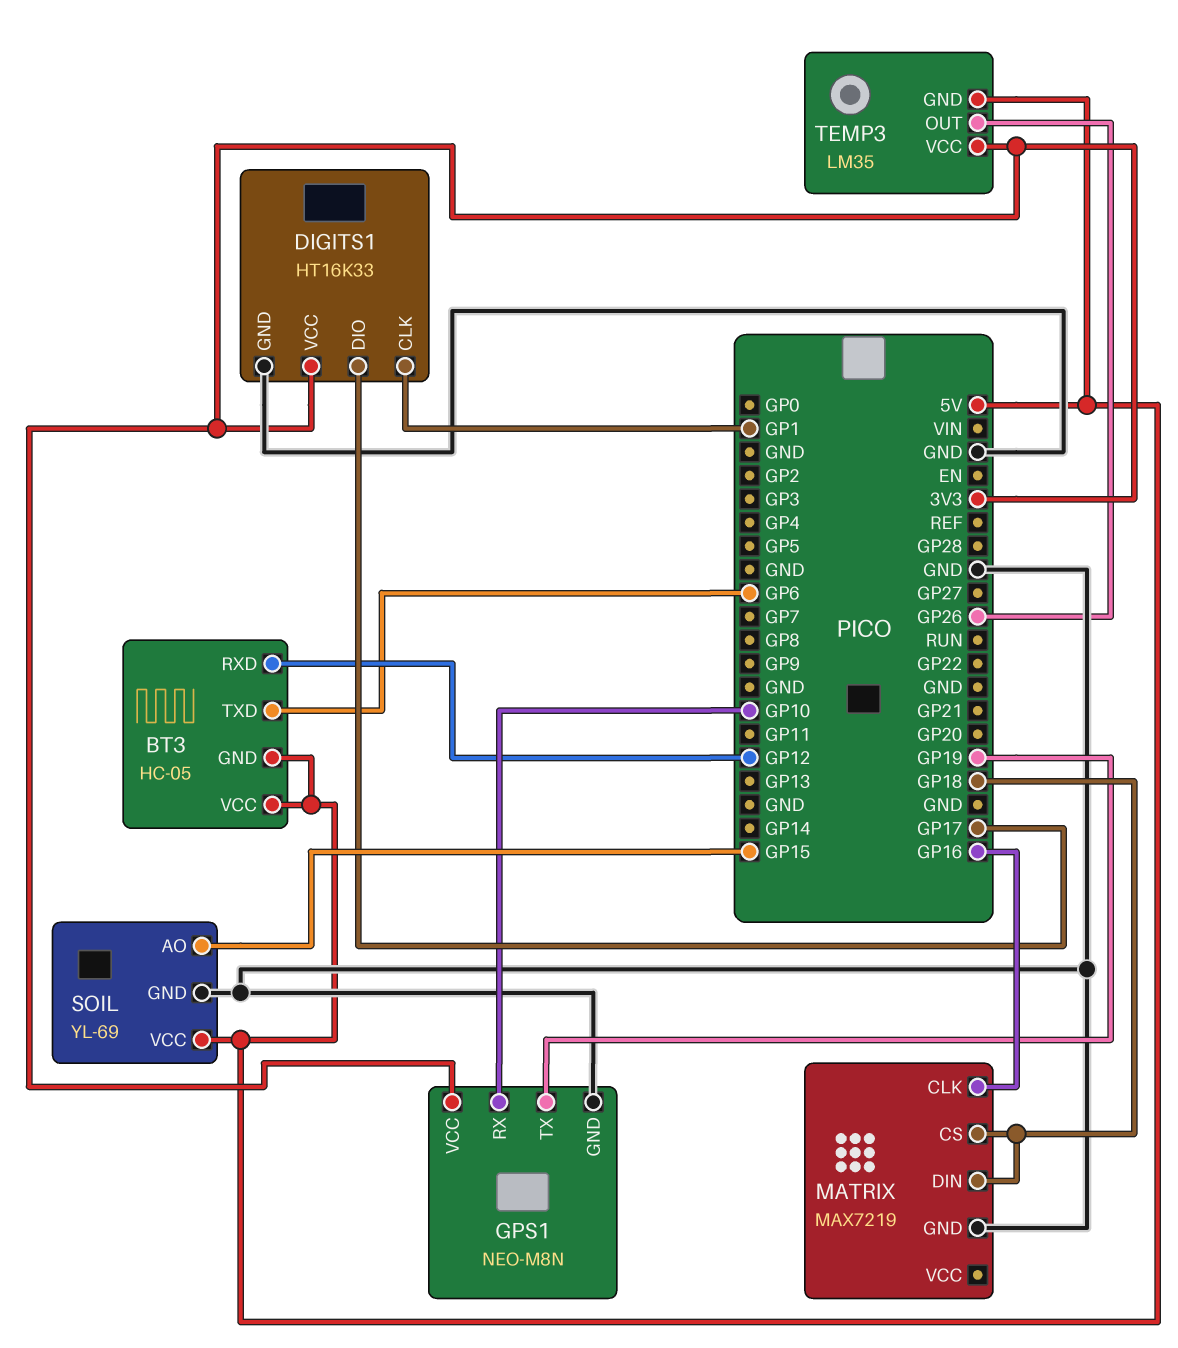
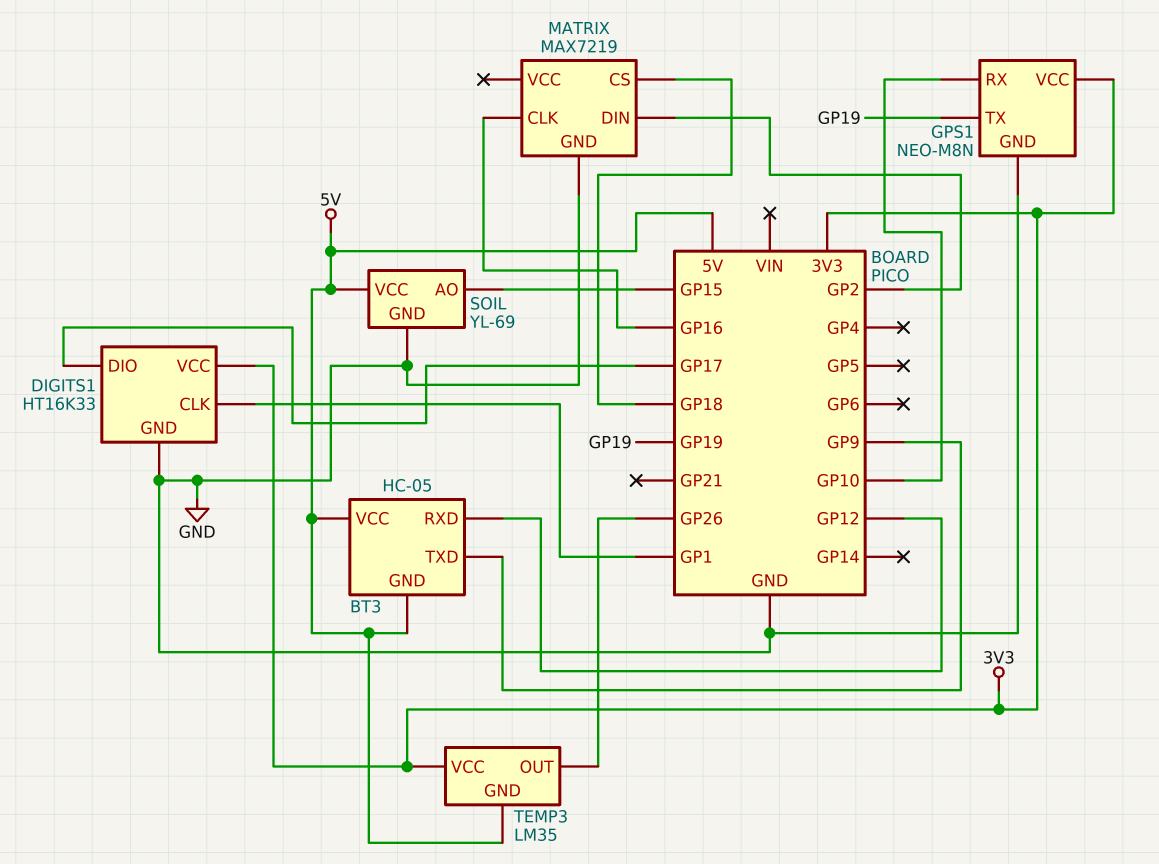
BT3 pin TXD: GP6 -> GP9
MATRIX pin DIN: GP18 -> GP2

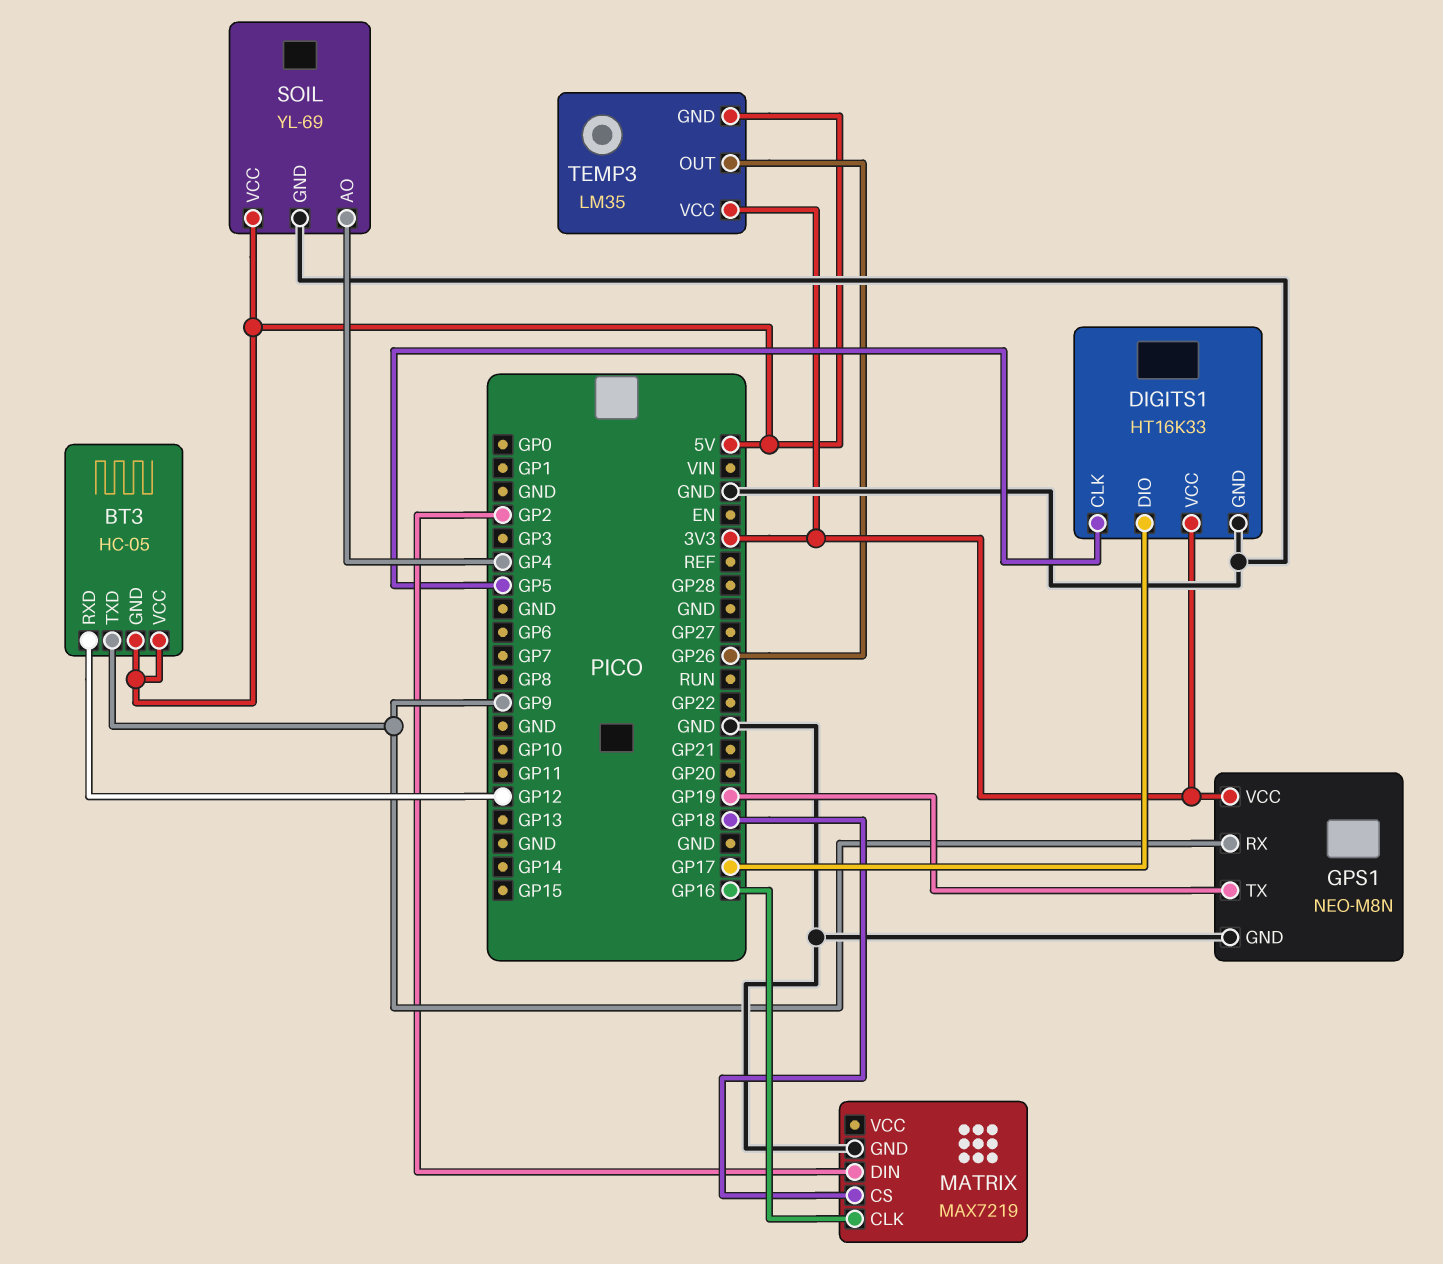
DIGITS1 pin CLK: GP1 -> GP5
GPS1 pin RX: GP10 -> GP9
SOIL pin AO: GP15 -> GP4

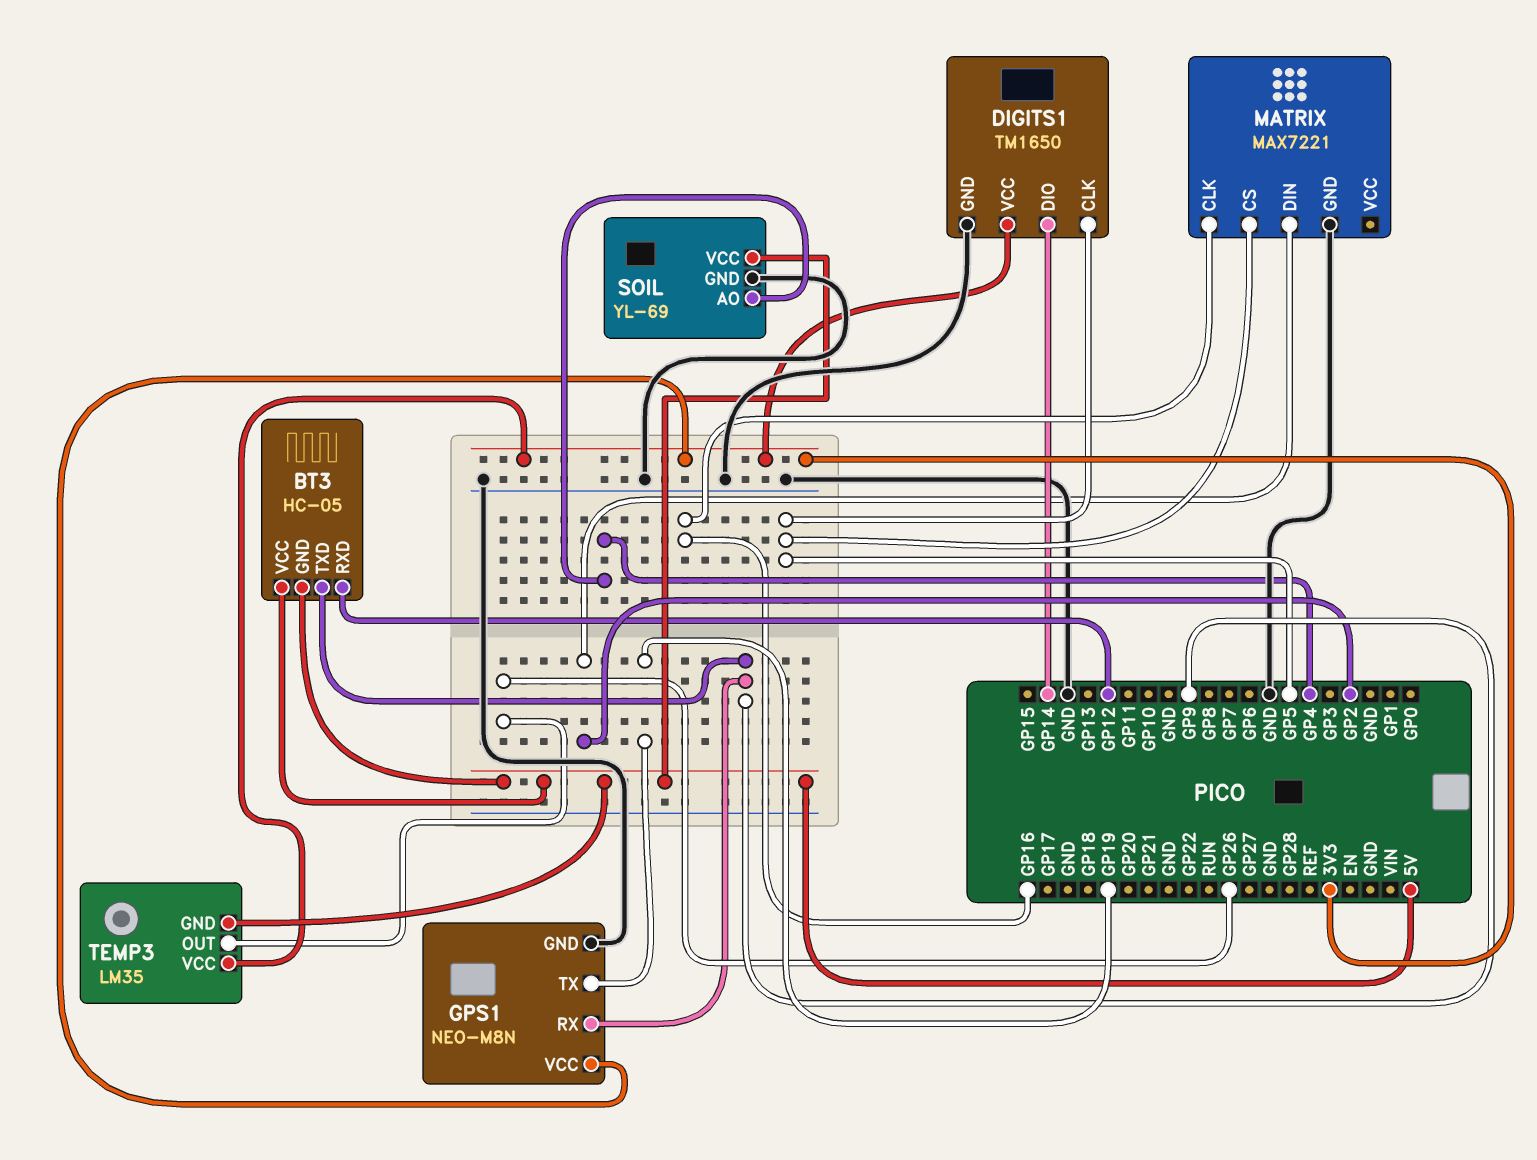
DIGITS1: HT16K33 -> TM1650
DIGITS1 pin DIO: GP17 -> GP14
MATRIX: MAX7219 -> MAX7221
MATRIX pin CS: GP18 -> GP5

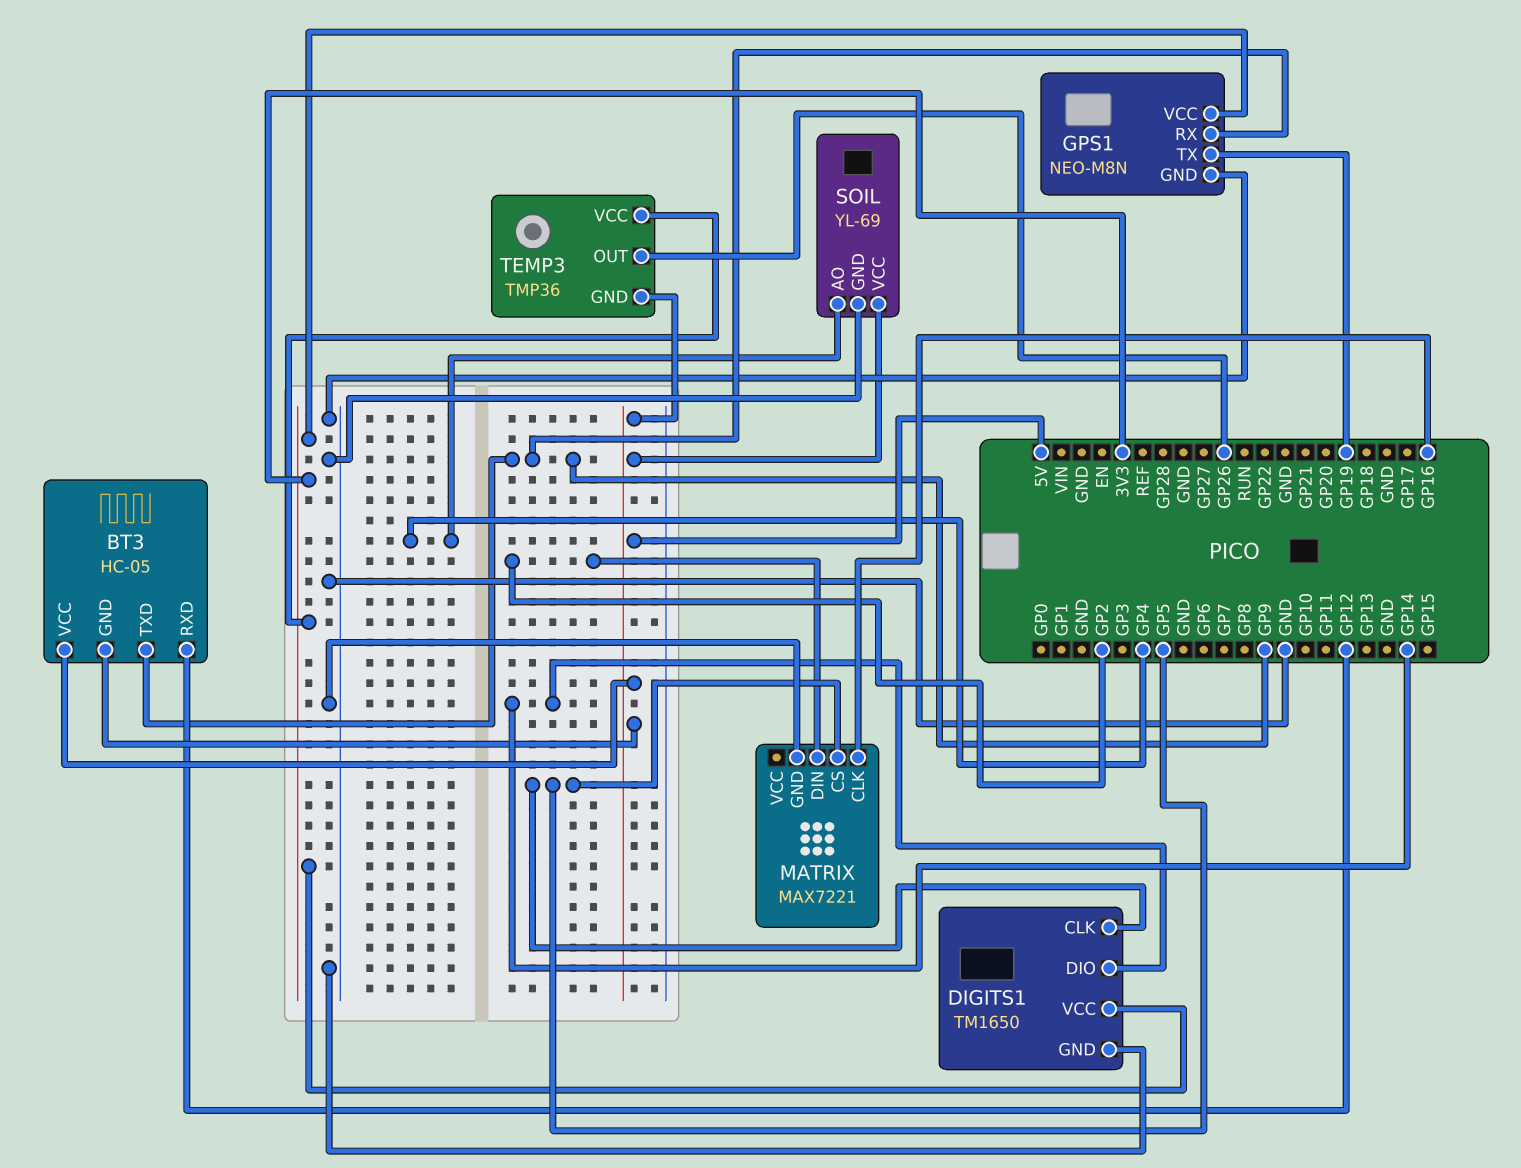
TEMP3: LM35 -> TMP36

